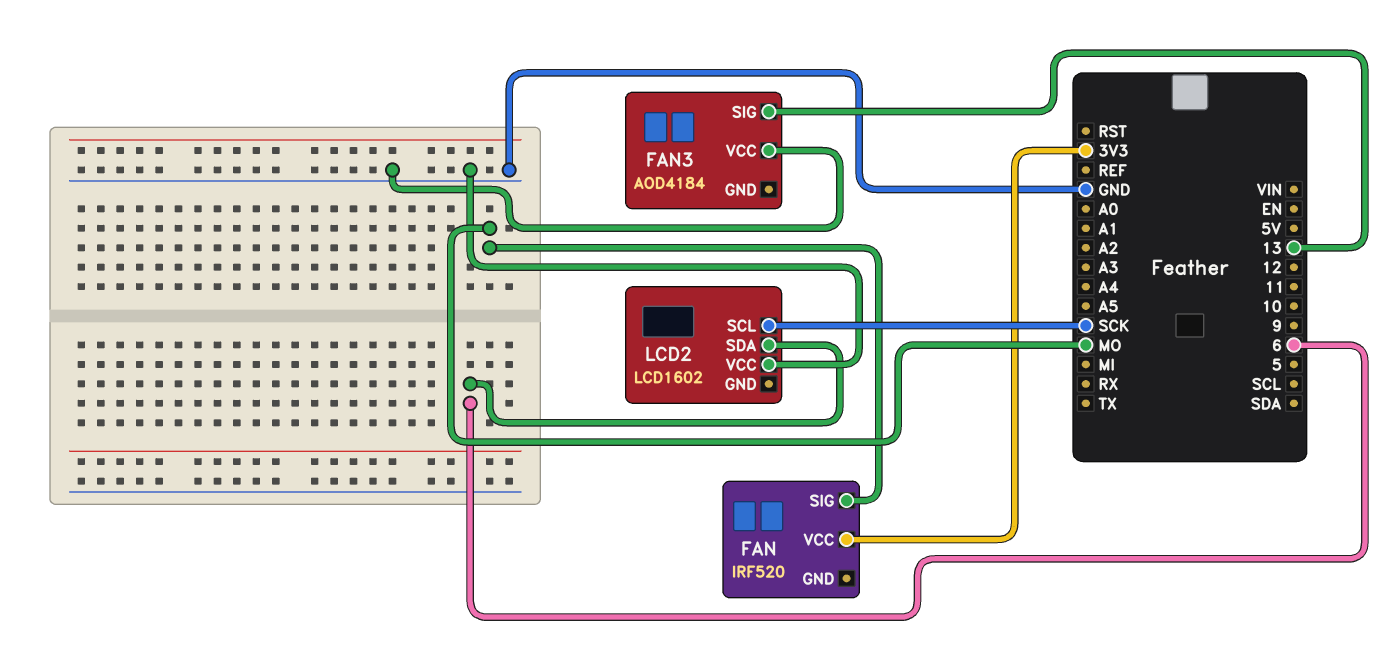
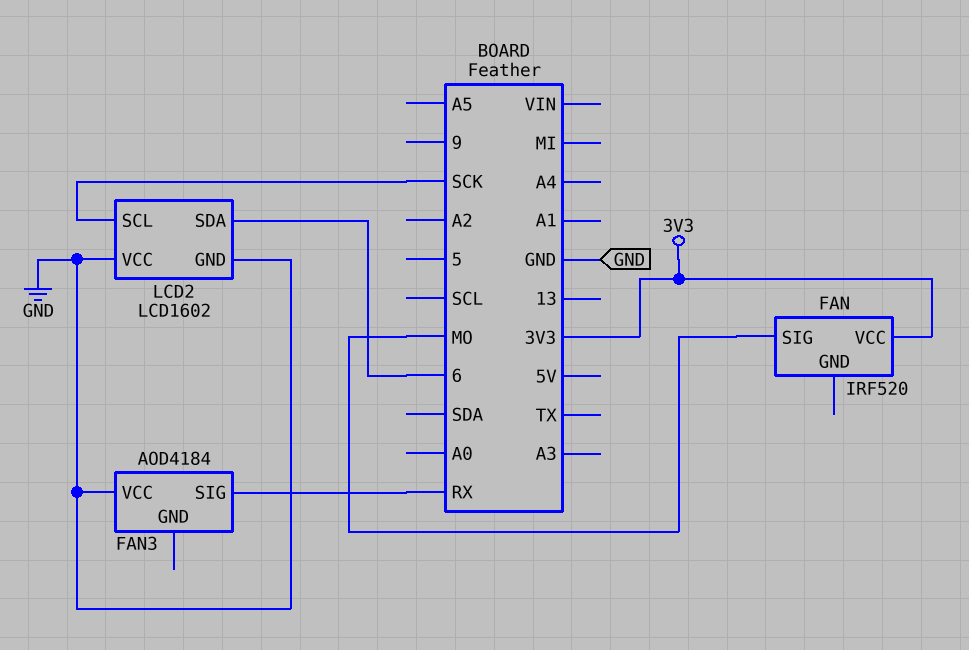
FAN3 pin SIG: 13 -> RX
LCD2 pin GND: none -> GND

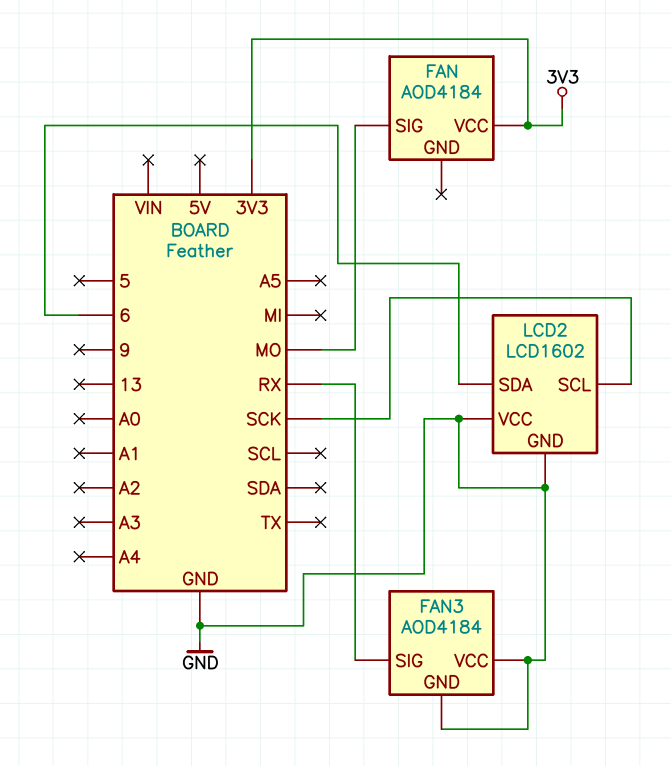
FAN: IRF520 -> AOD4184
FAN3 pin GND: none -> GND

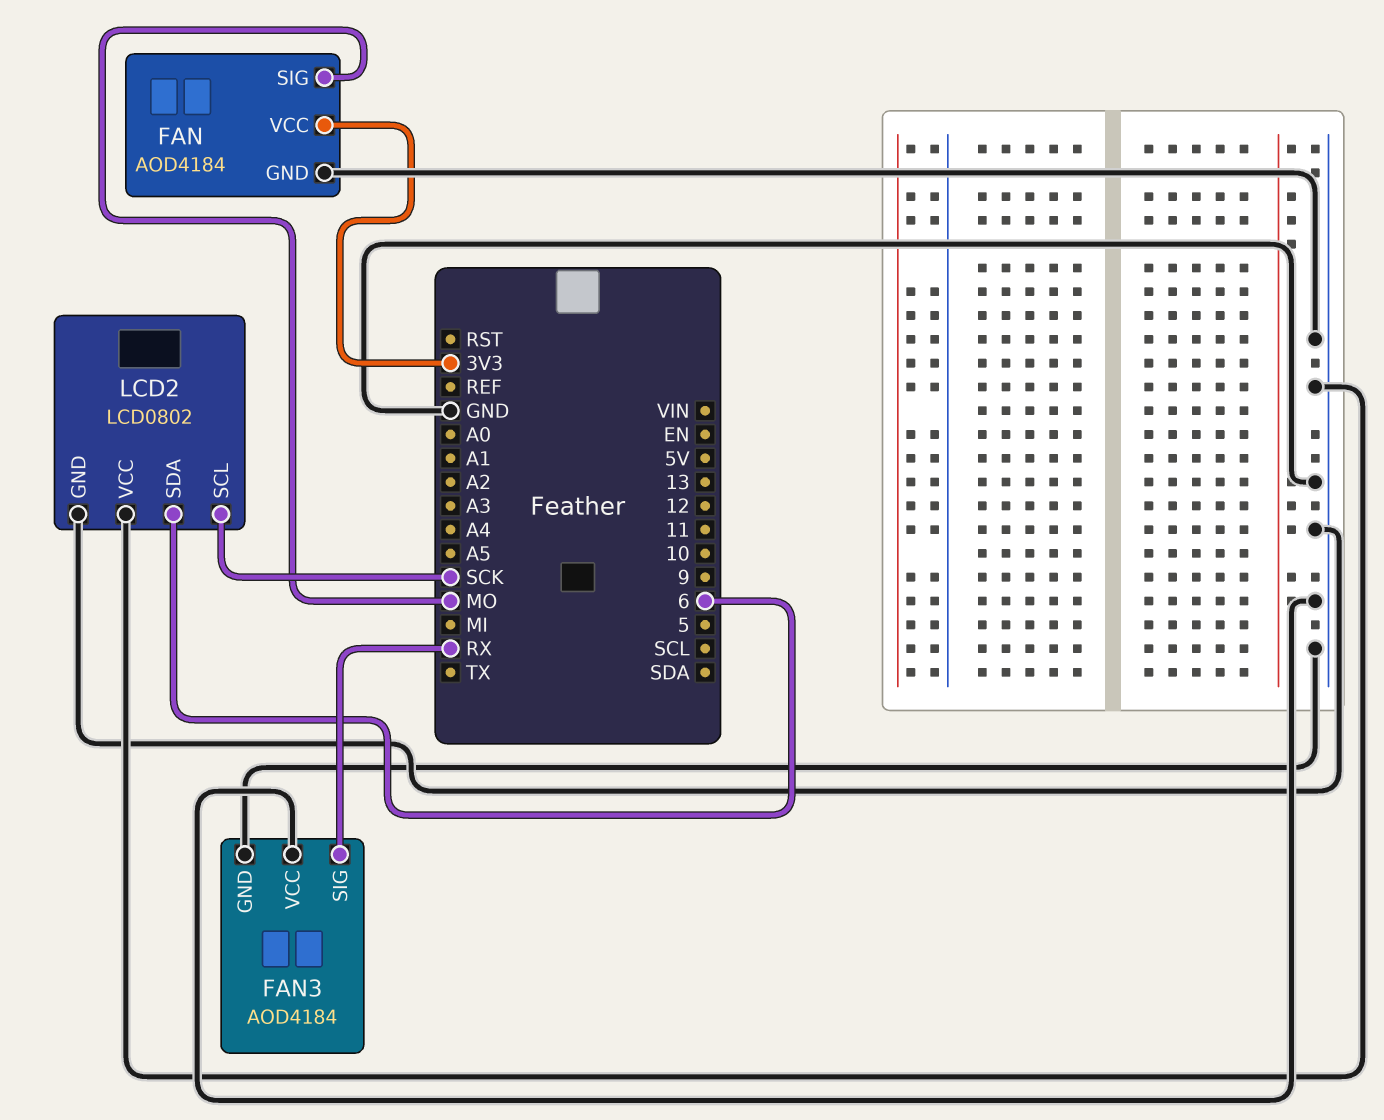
FAN pin GND: none -> GND
LCD2: LCD1602 -> LCD0802

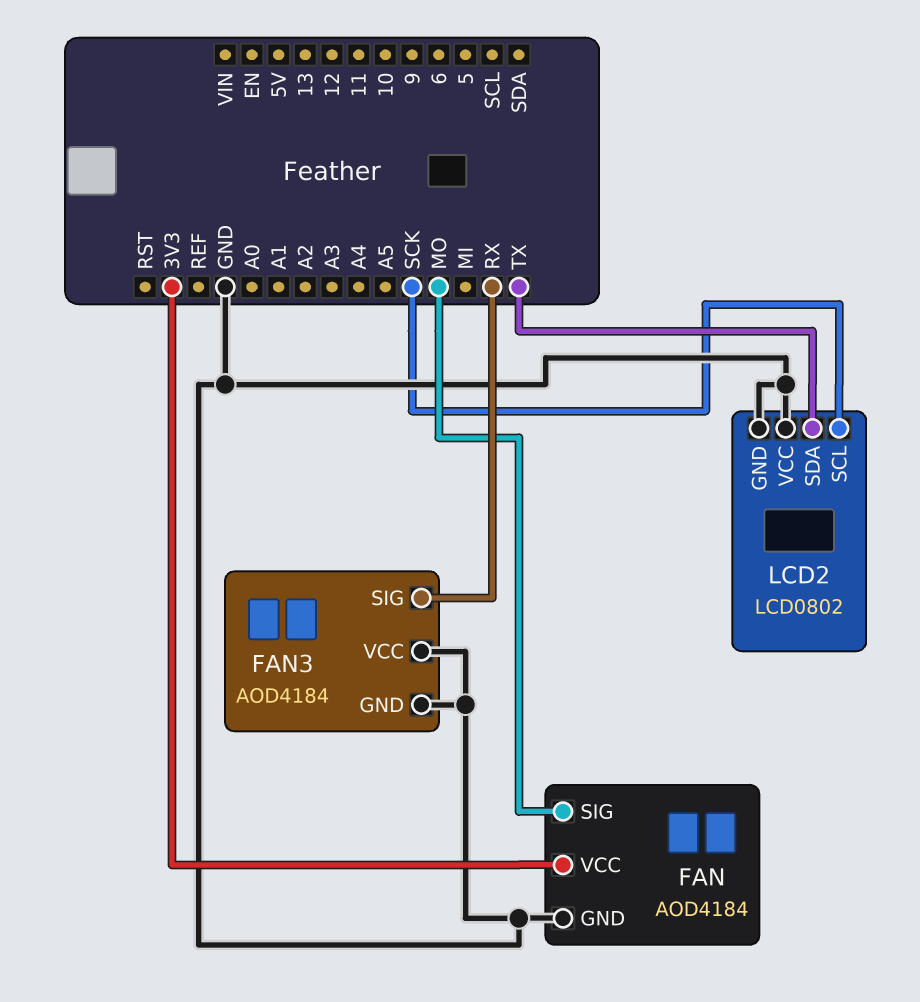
LCD2 pin SDA: 6 -> TX

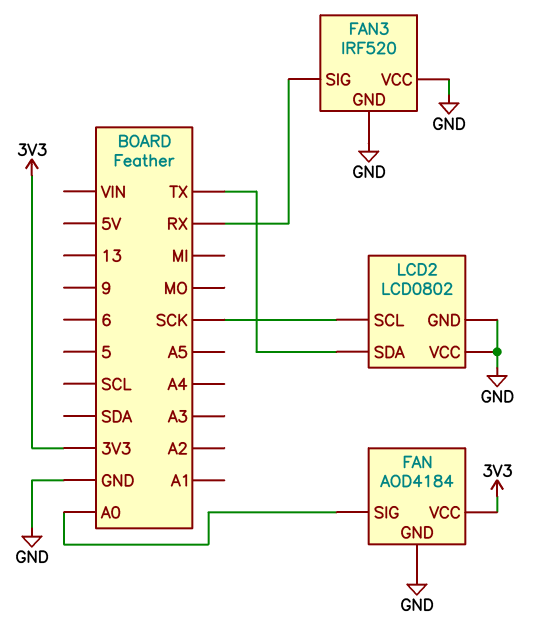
FAN pin SIG: MO -> A0
FAN3: AOD4184 -> IRF520

